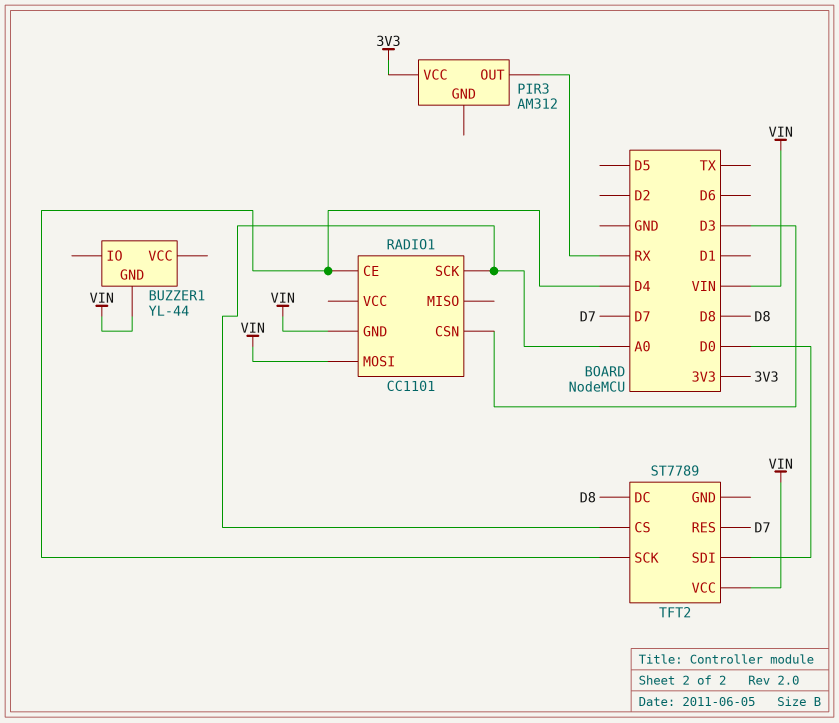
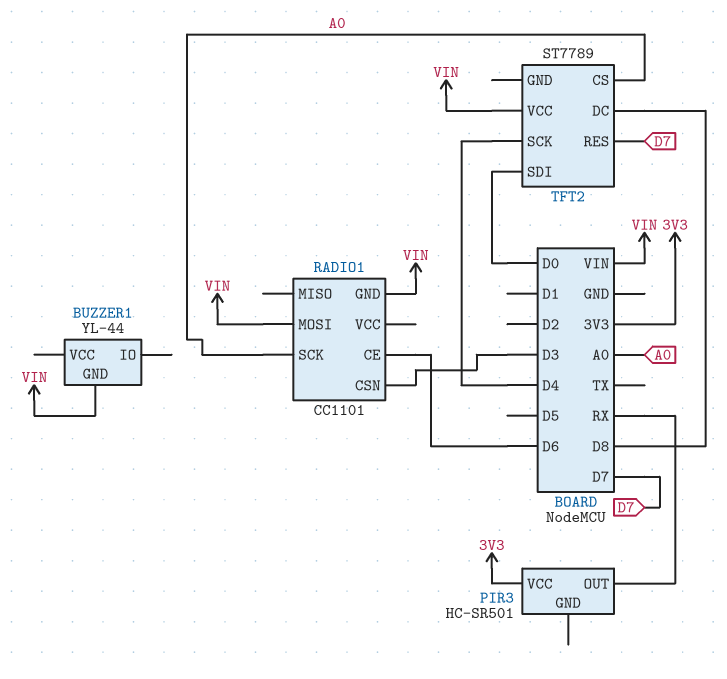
PIR3: AM312 -> HC-SR501
RADIO1 pin CE: D4 -> D6

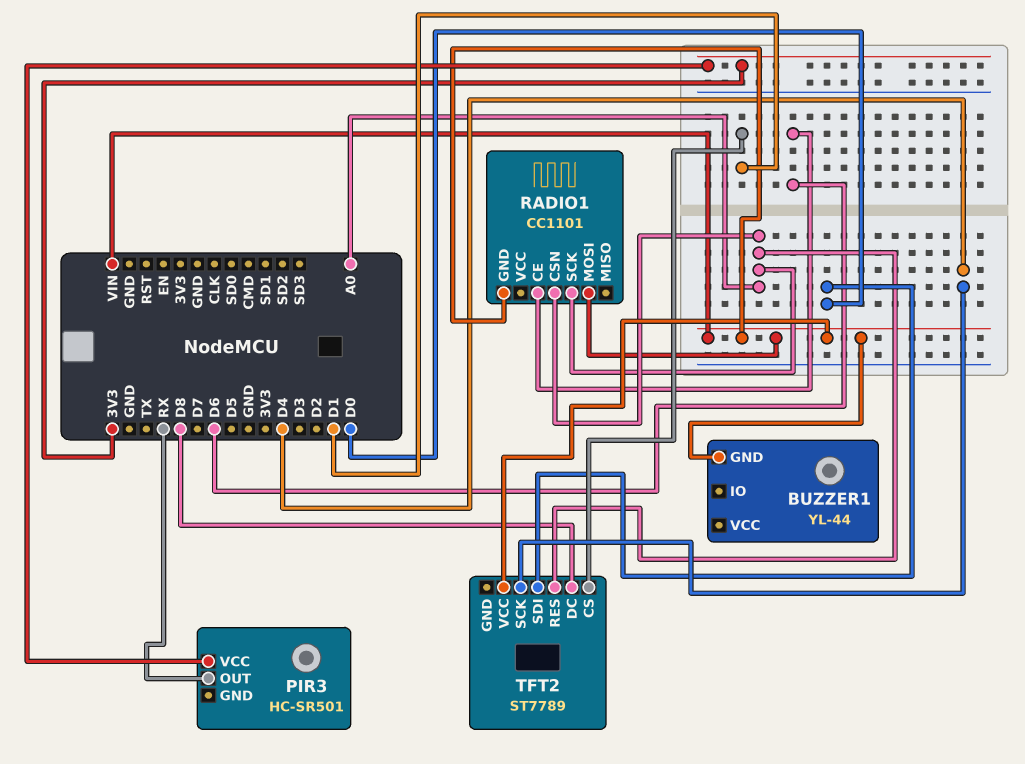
RADIO1 pin CSN: D3 -> A0
TFT2 pin CS: A0 -> D1
TFT2 pin RES: D7 -> A0

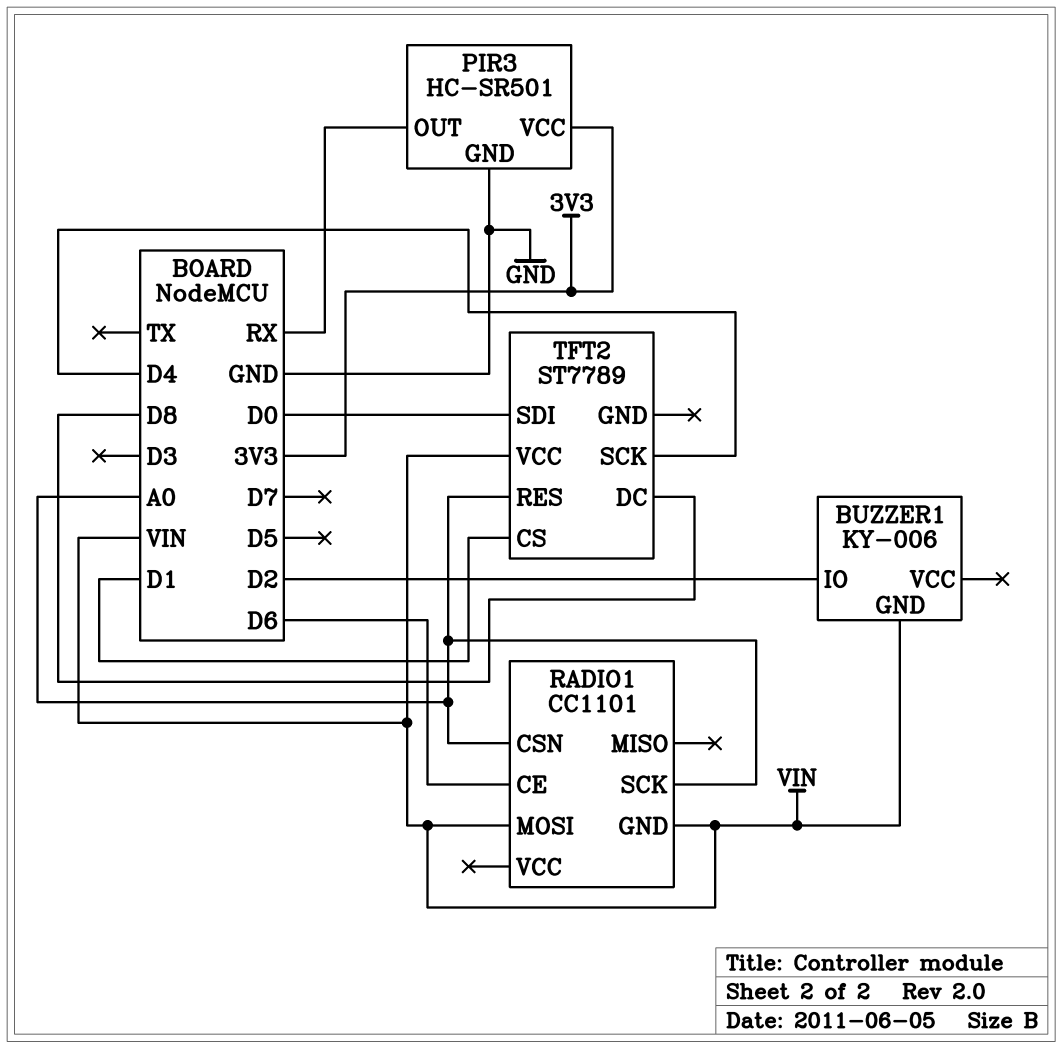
BUZZER1: YL-44 -> KY-006
BUZZER1 pin IO: none -> D2
PIR3 pin GND: none -> GND

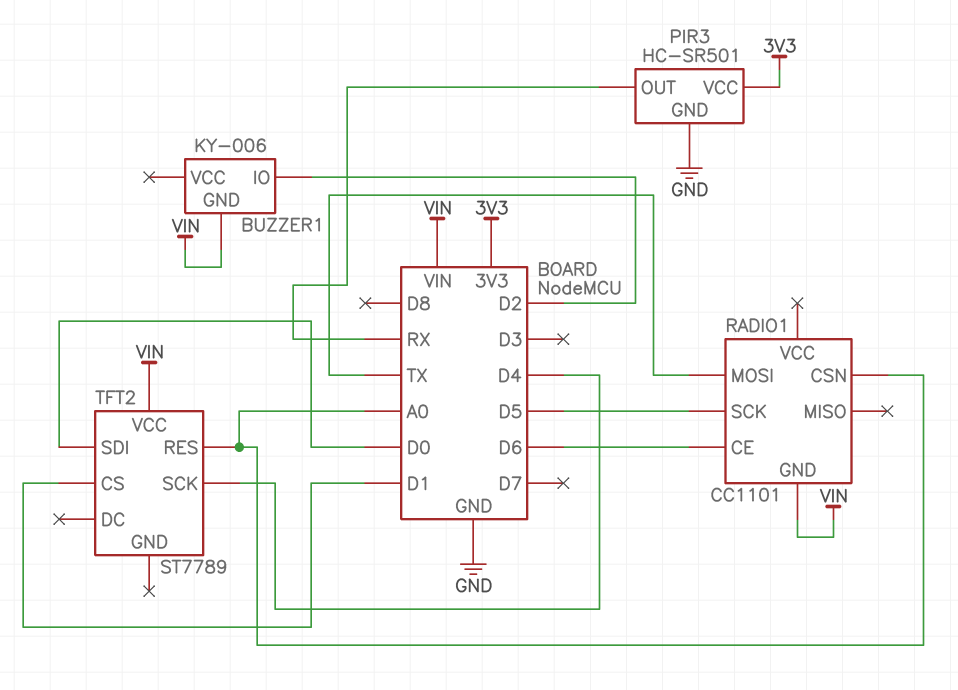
RADIO1 pin MOSI: VIN -> TX
RADIO1 pin SCK: A0 -> D5
TFT2 pin DC: D8 -> none

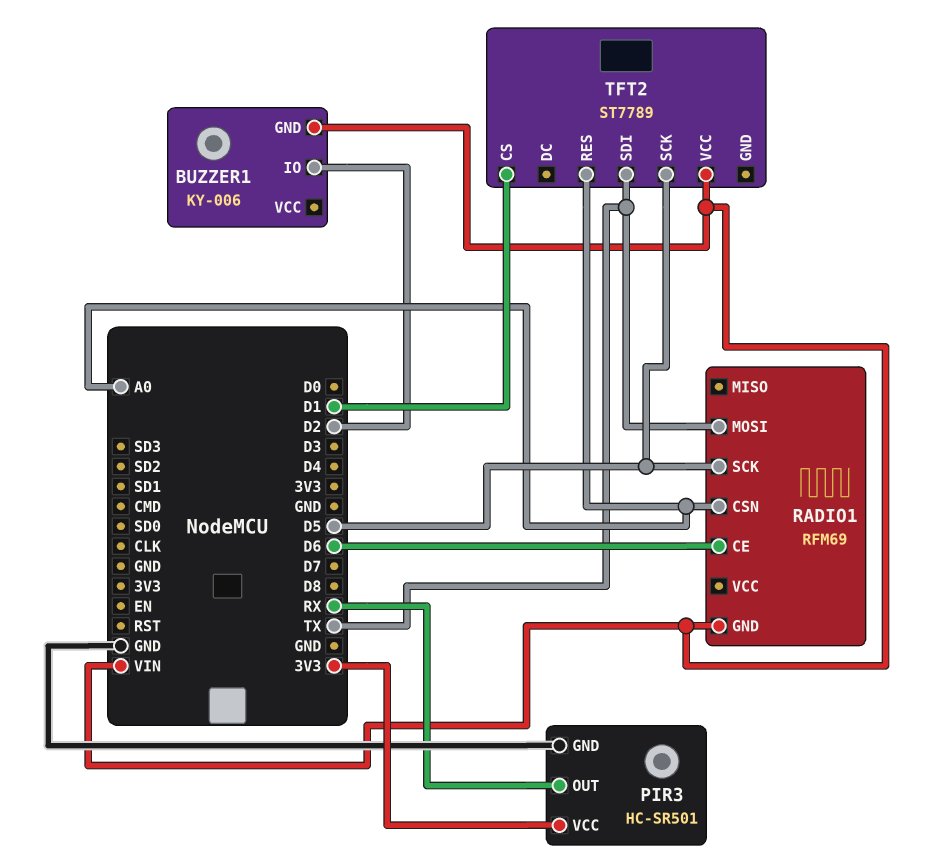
RADIO1: CC1101 -> RFM69
TFT2 pin SCK: D4 -> D5
TFT2 pin SDI: D0 -> TX

